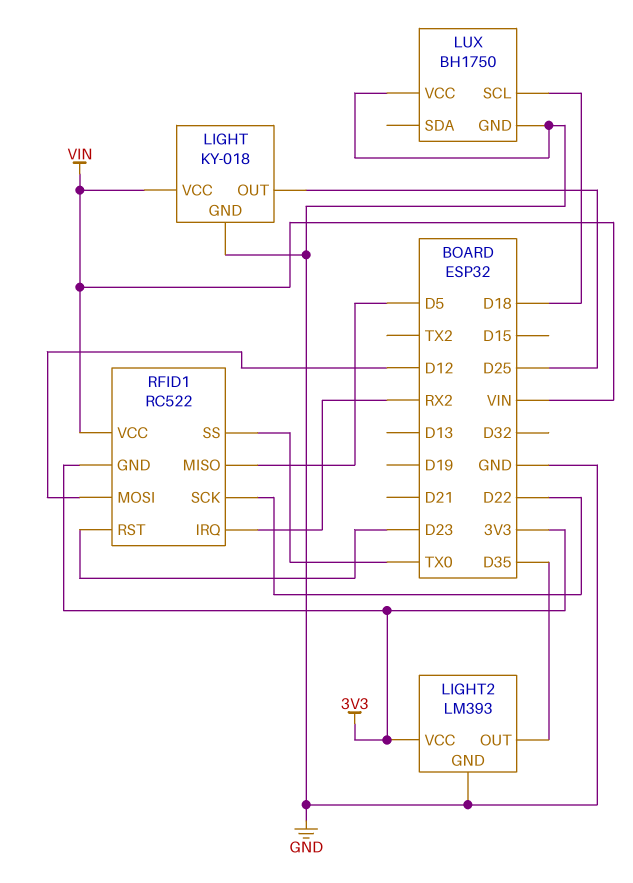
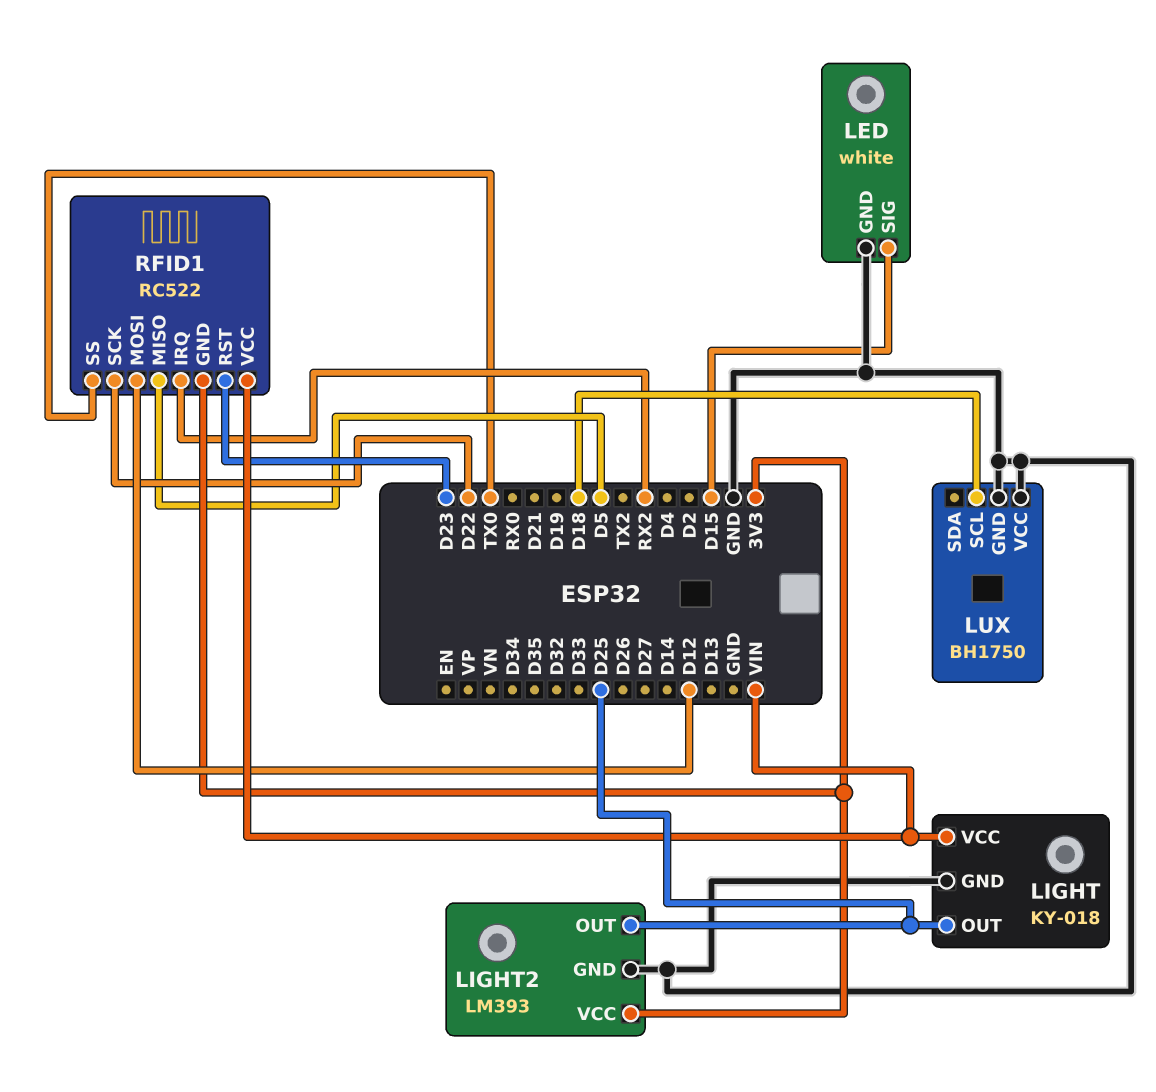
LED: none -> white
LED pin GND: none -> GND
LED pin SIG: none -> D15
LIGHT2 pin OUT: D35 -> D25

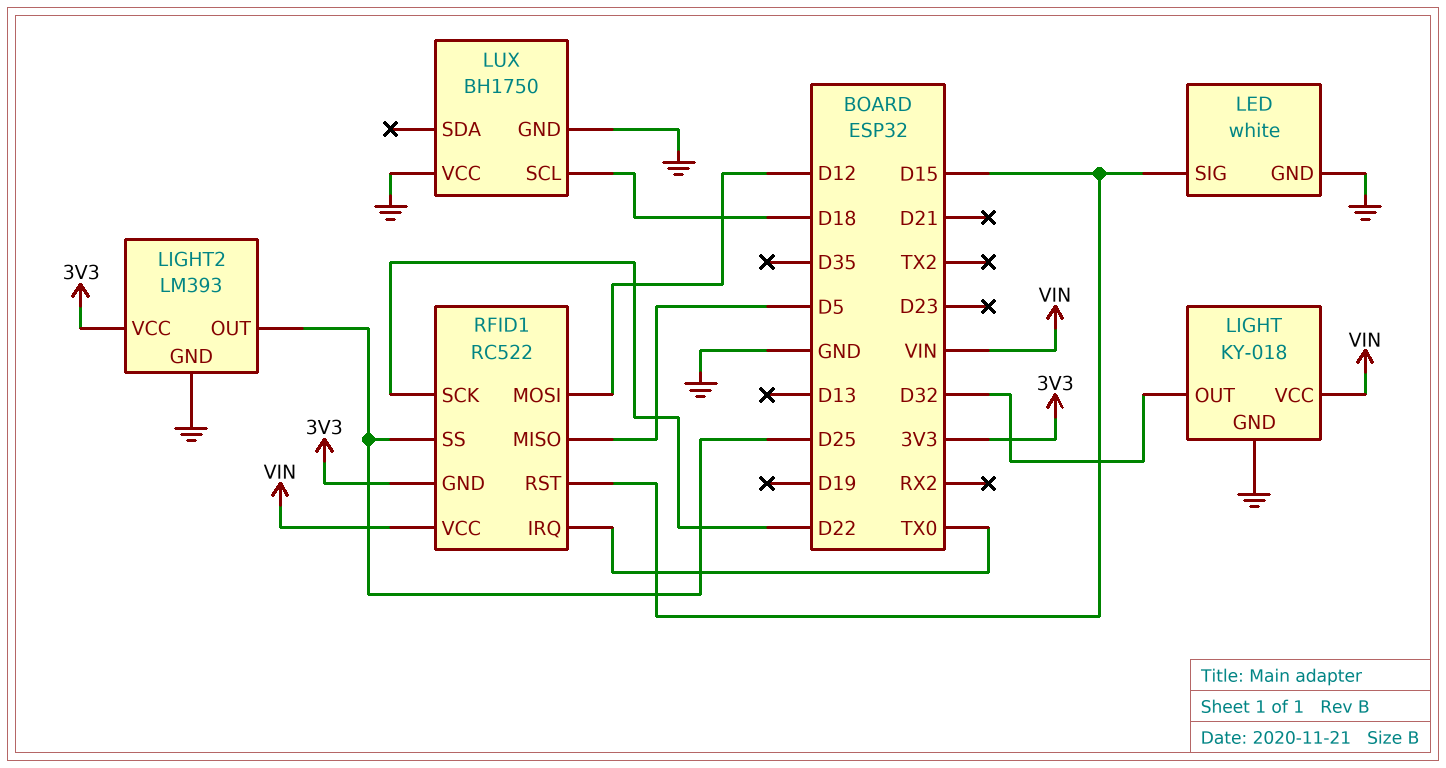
LIGHT pin OUT: D25 -> D32
RFID1 pin IRQ: RX2 -> TX0
RFID1 pin RST: D23 -> D15
RFID1 pin SS: TX0 -> D25

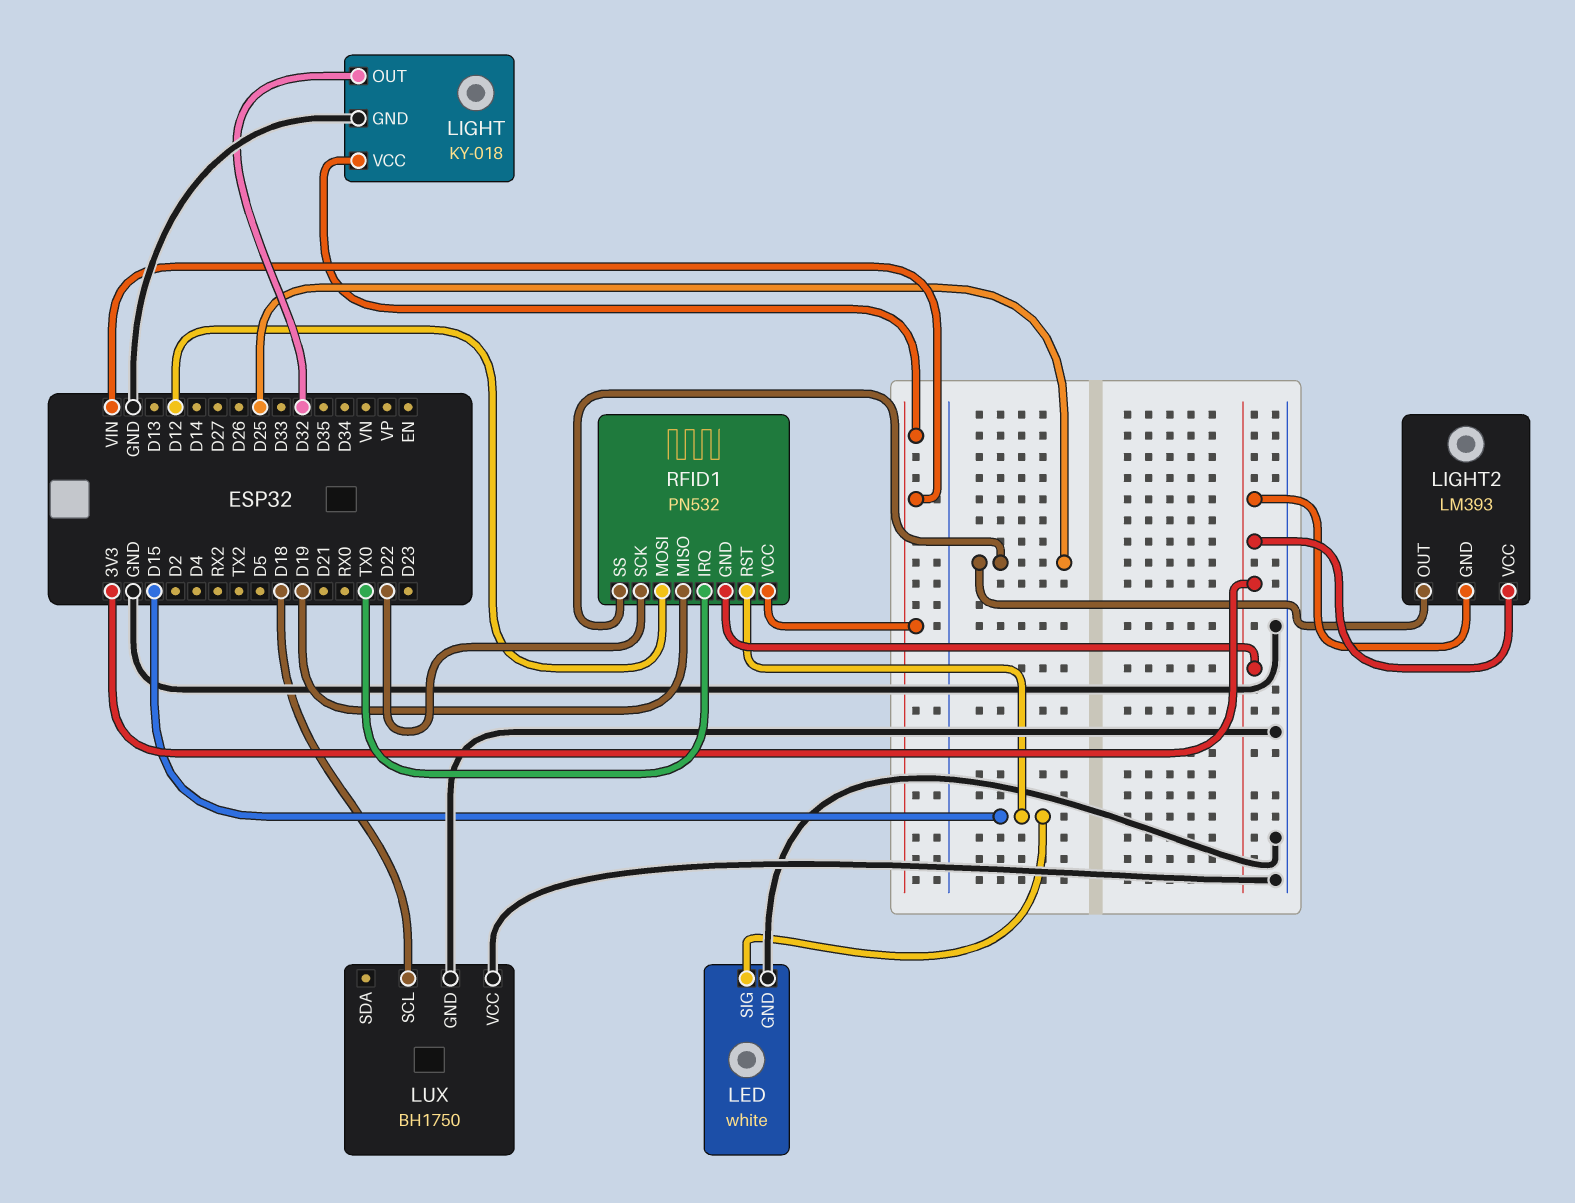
LIGHT2 pin GND: GND -> 3V3
RFID1: RC522 -> PN532
RFID1 pin MISO: D5 -> D19

